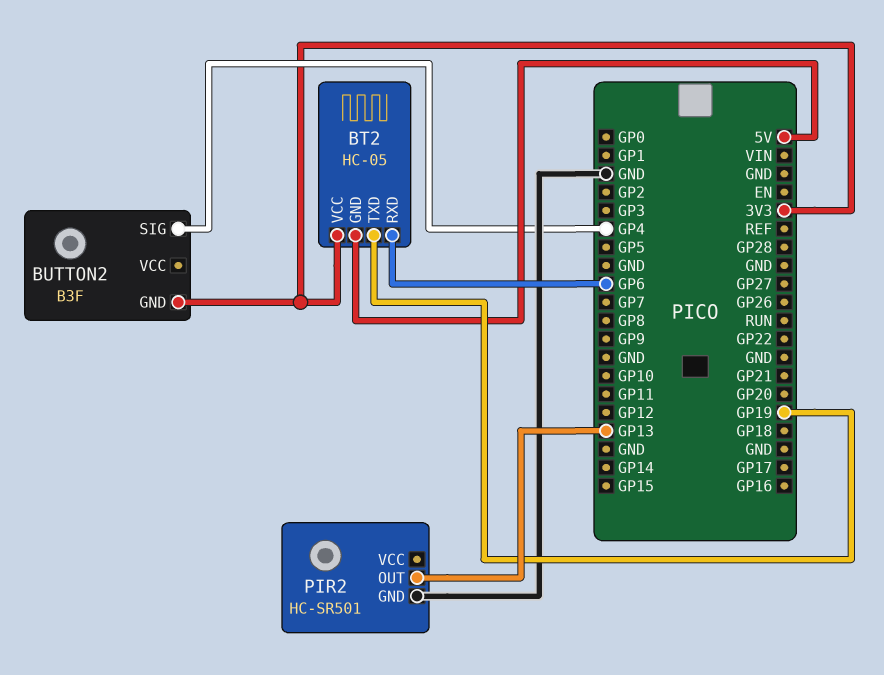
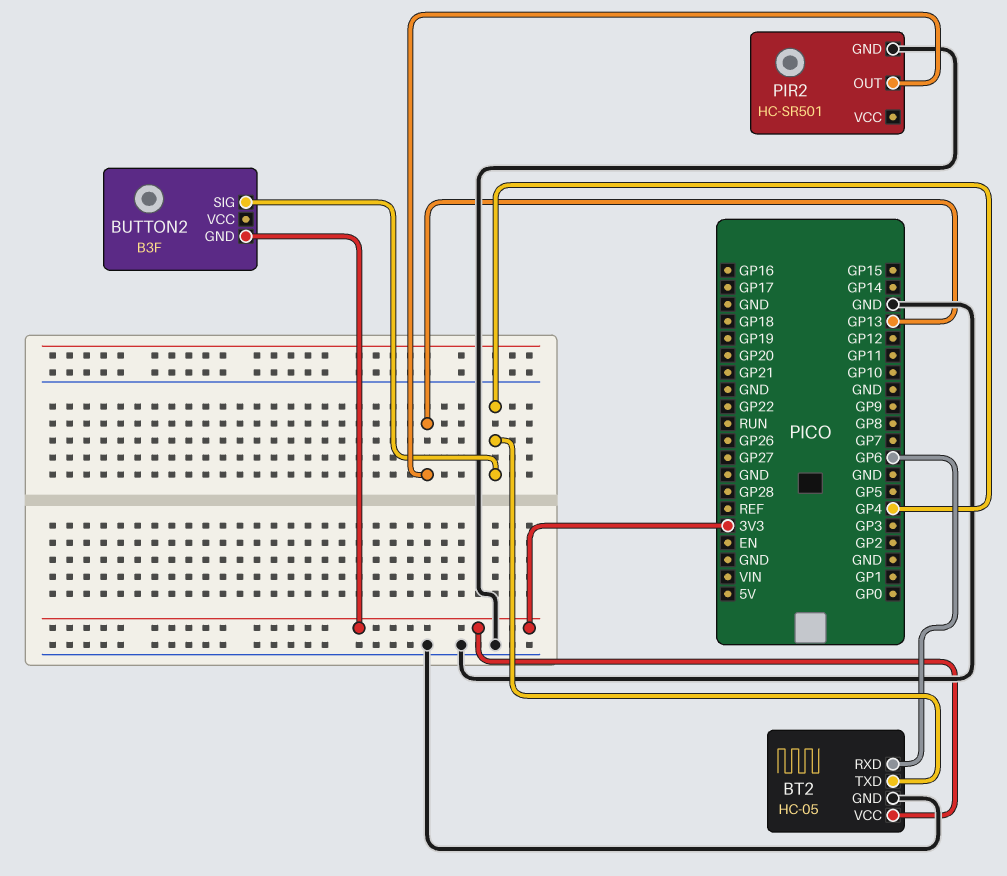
BT2 pin GND: 5V -> GND
BT2 pin TXD: GP19 -> GP4

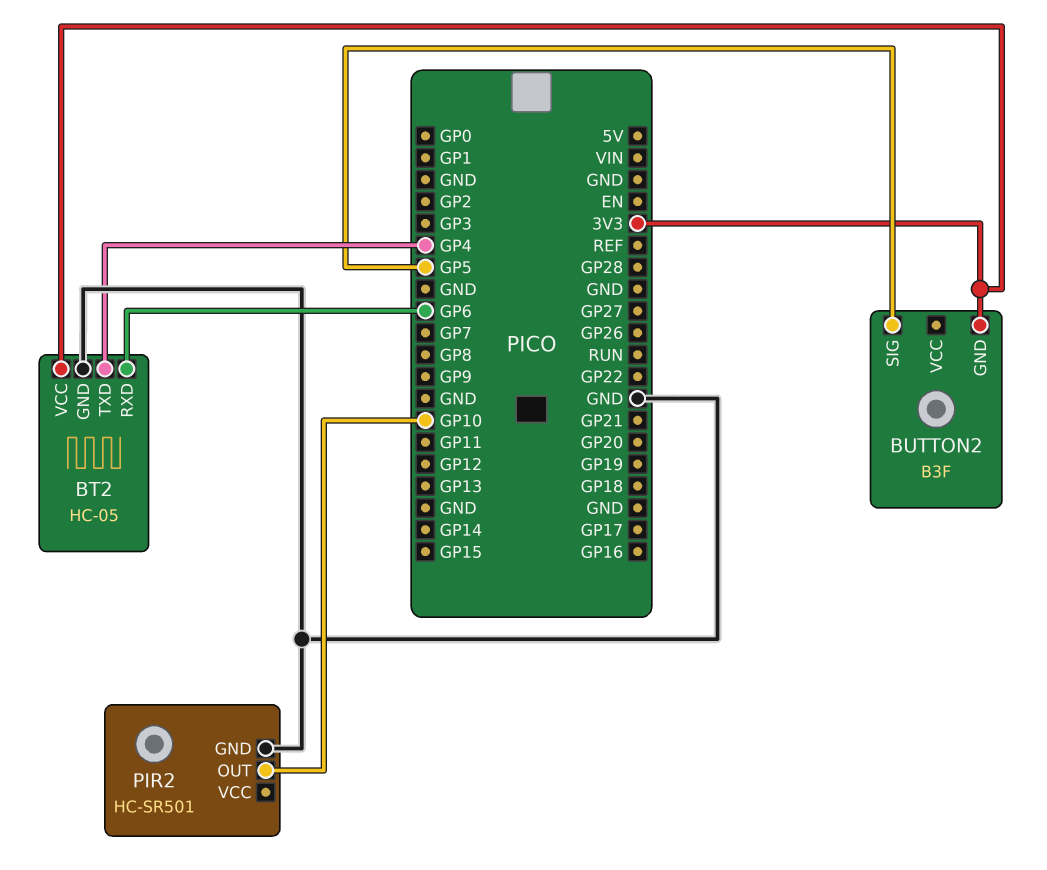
BUTTON2 pin SIG: GP4 -> GP5
PIR2 pin OUT: GP13 -> GP10

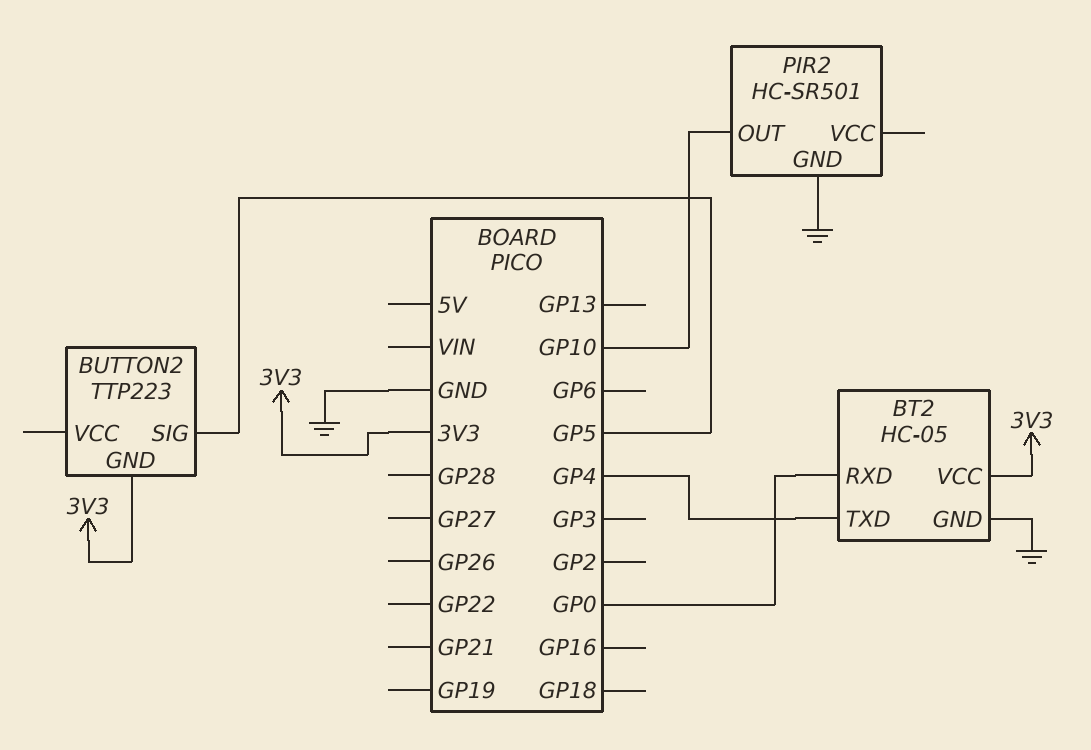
BT2 pin RXD: GP6 -> GP0
BUTTON2: B3F -> TTP223

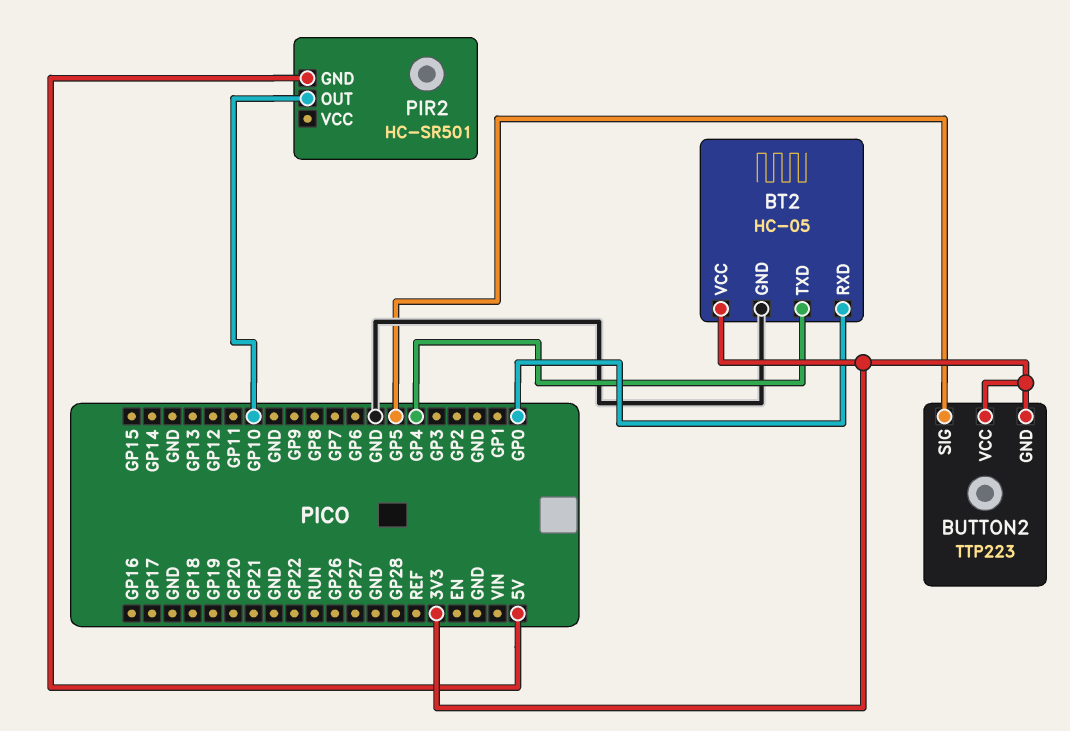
BUTTON2 pin VCC: none -> 3V3
PIR2 pin GND: GND -> 5V

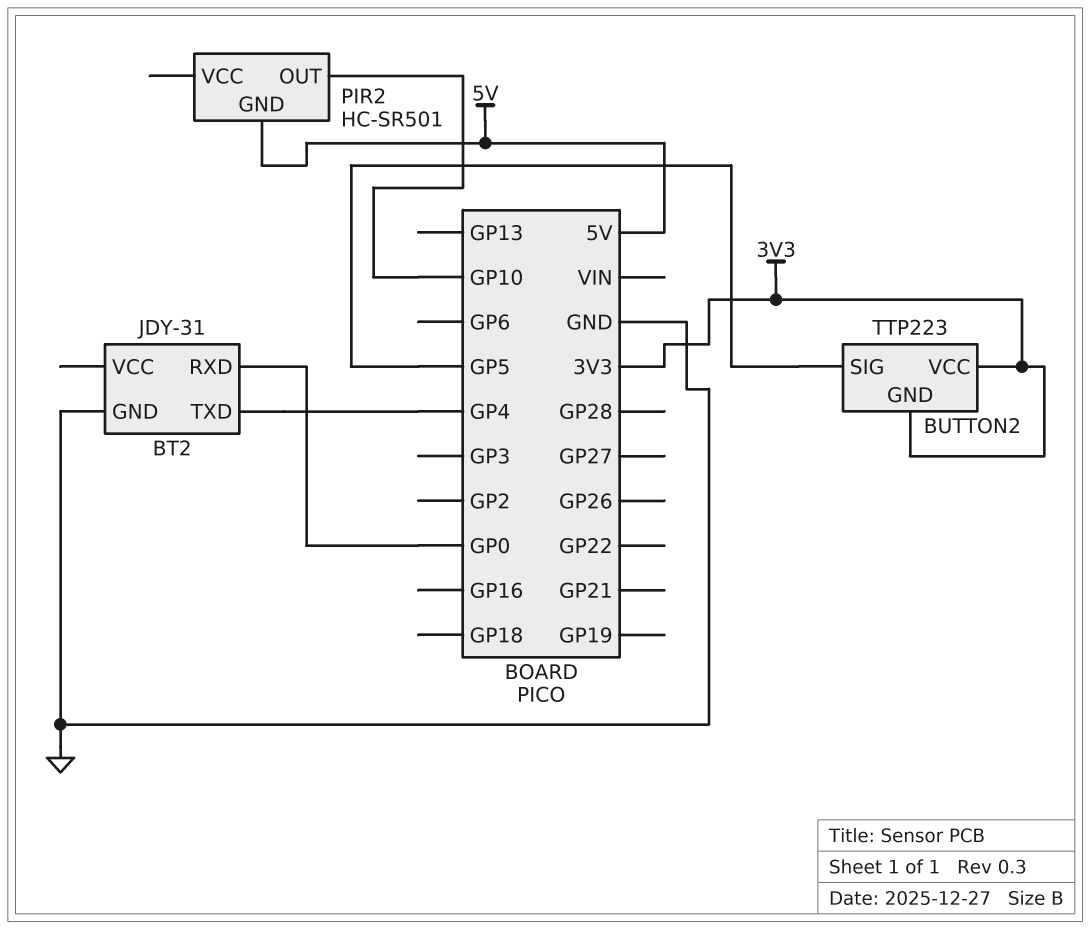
BT2: HC-05 -> JDY-31
BT2 pin VCC: 3V3 -> none

